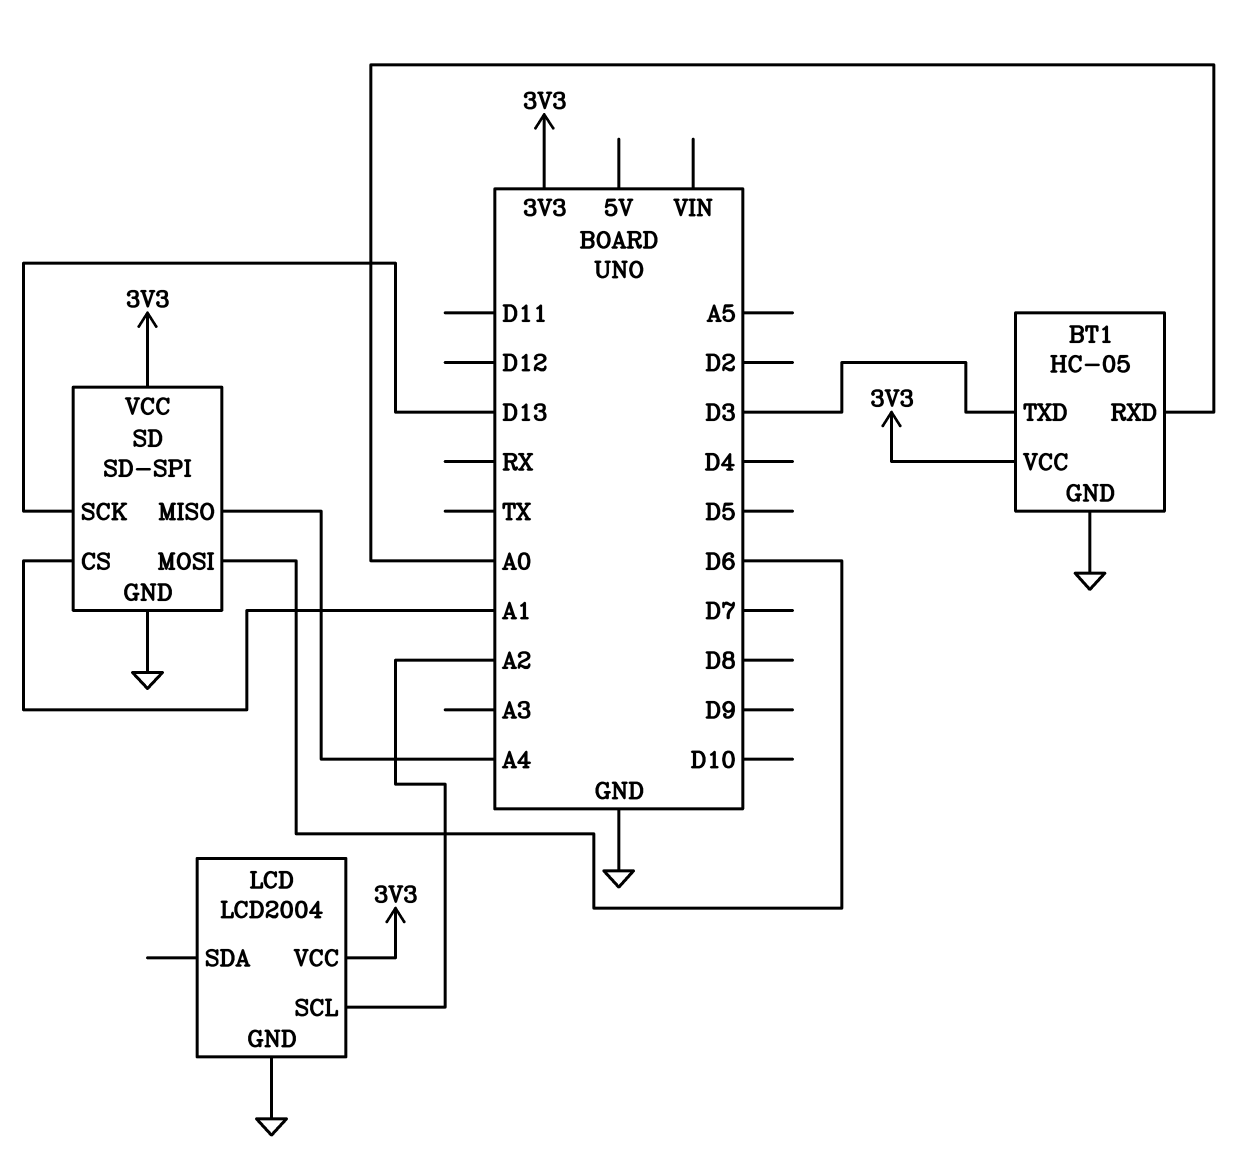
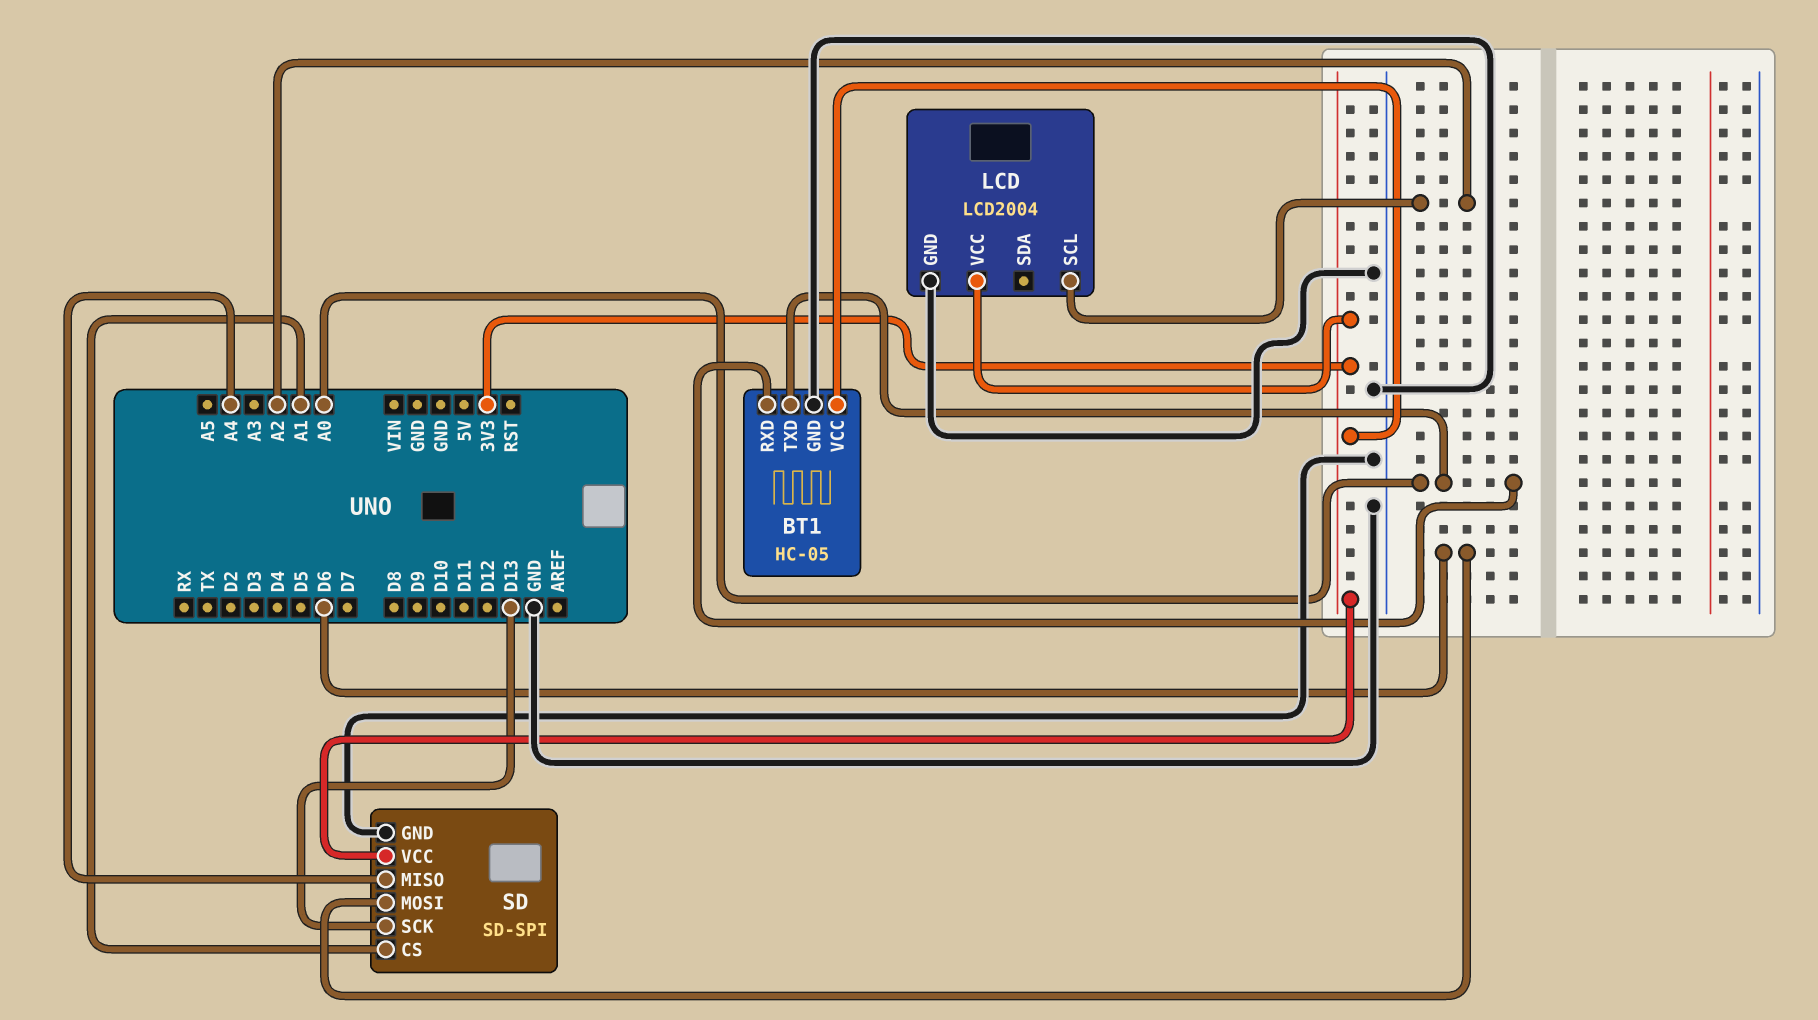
BT1 pin TXD: D3 -> A0

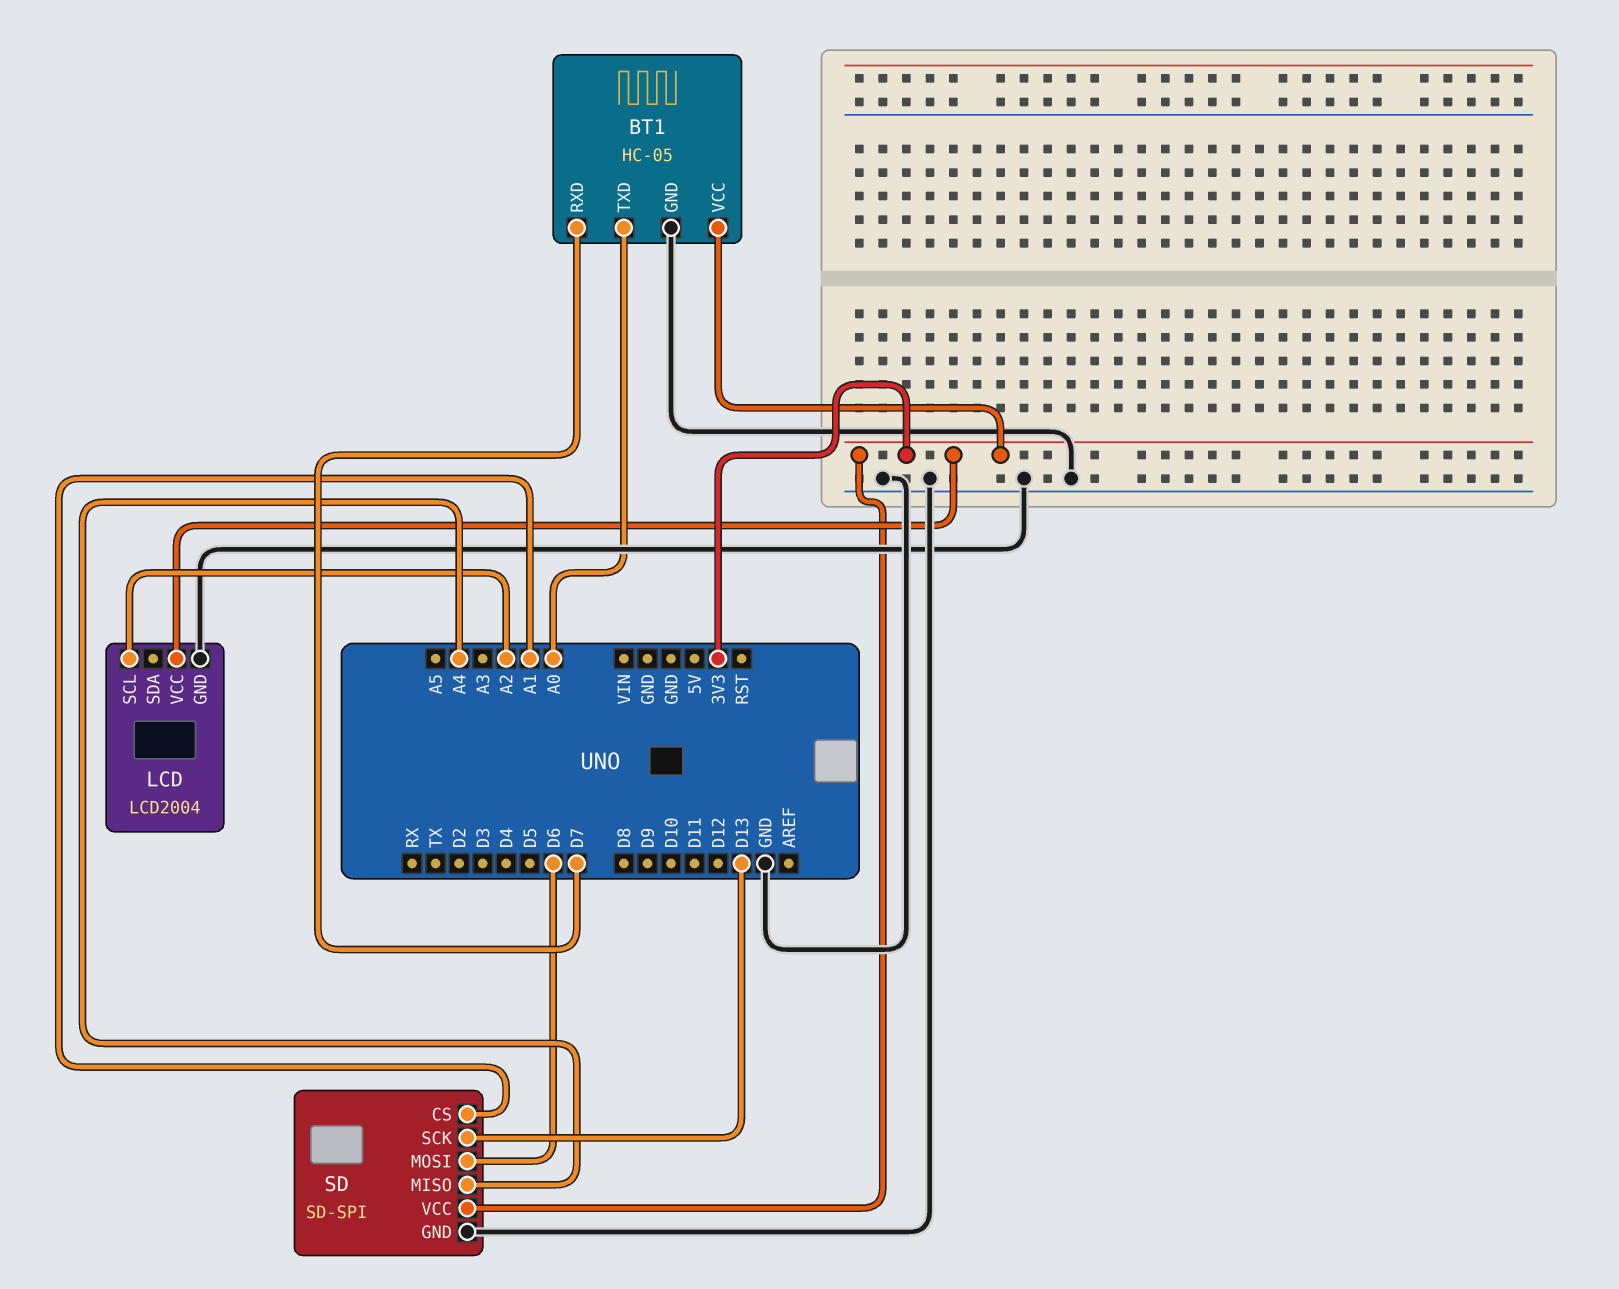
BT1 pin RXD: A0 -> D7

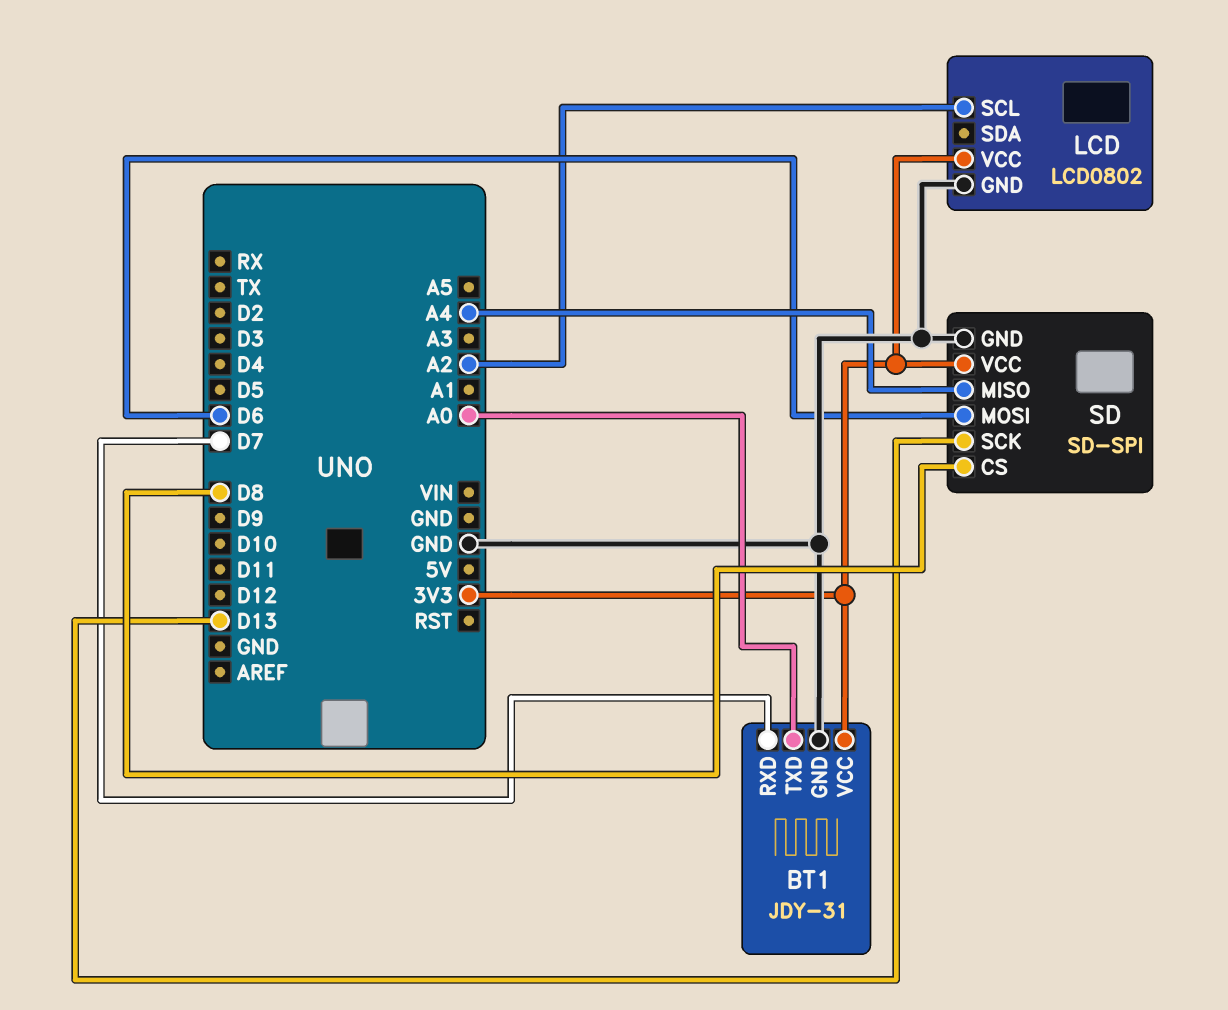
BT1: HC-05 -> JDY-31
LCD: LCD2004 -> LCD0802
SD pin CS: A1 -> D8

